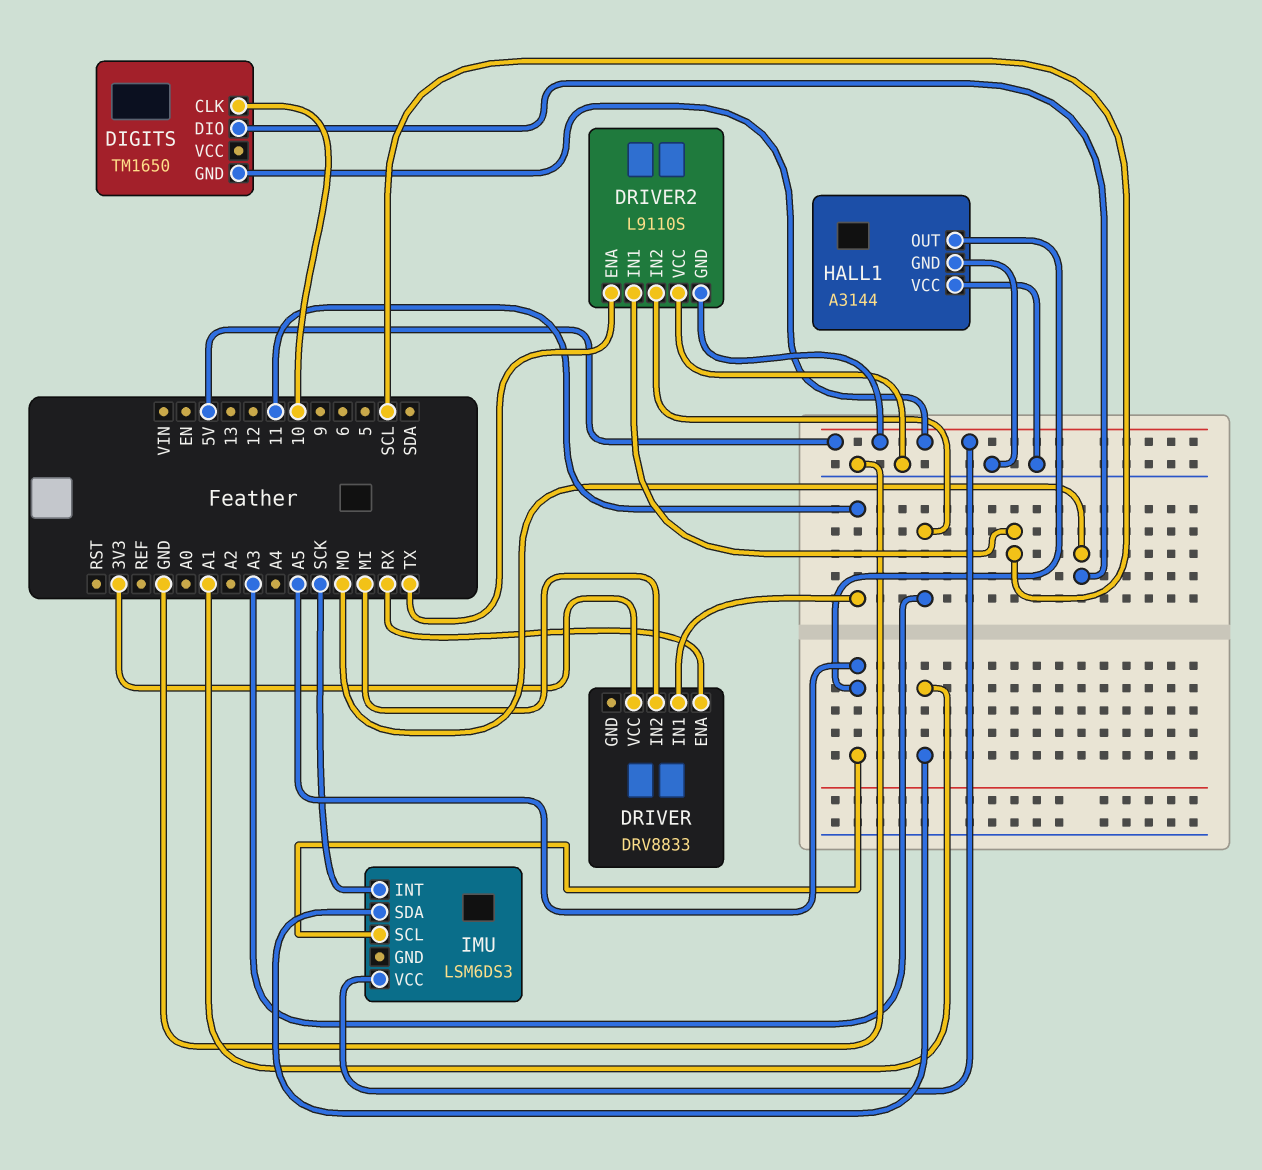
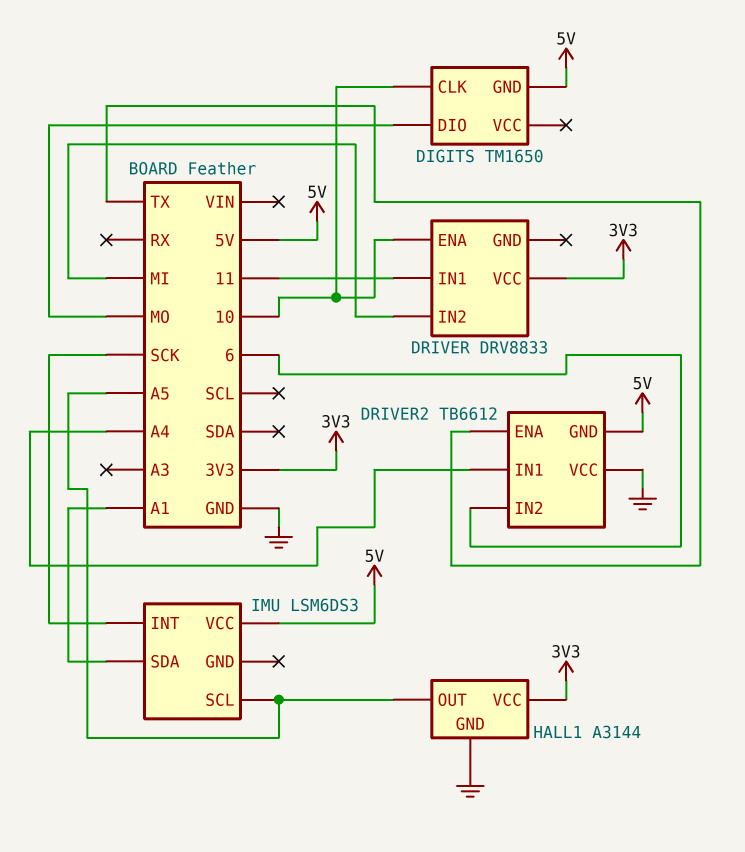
DRIVER pin ENA: RX -> 10
DRIVER2: L9110S -> TB6612
DRIVER2 pin IN1: SCL -> A4
DRIVER2 pin IN2: A3 -> 6
HALL1 pin VCC: GND -> 3V3

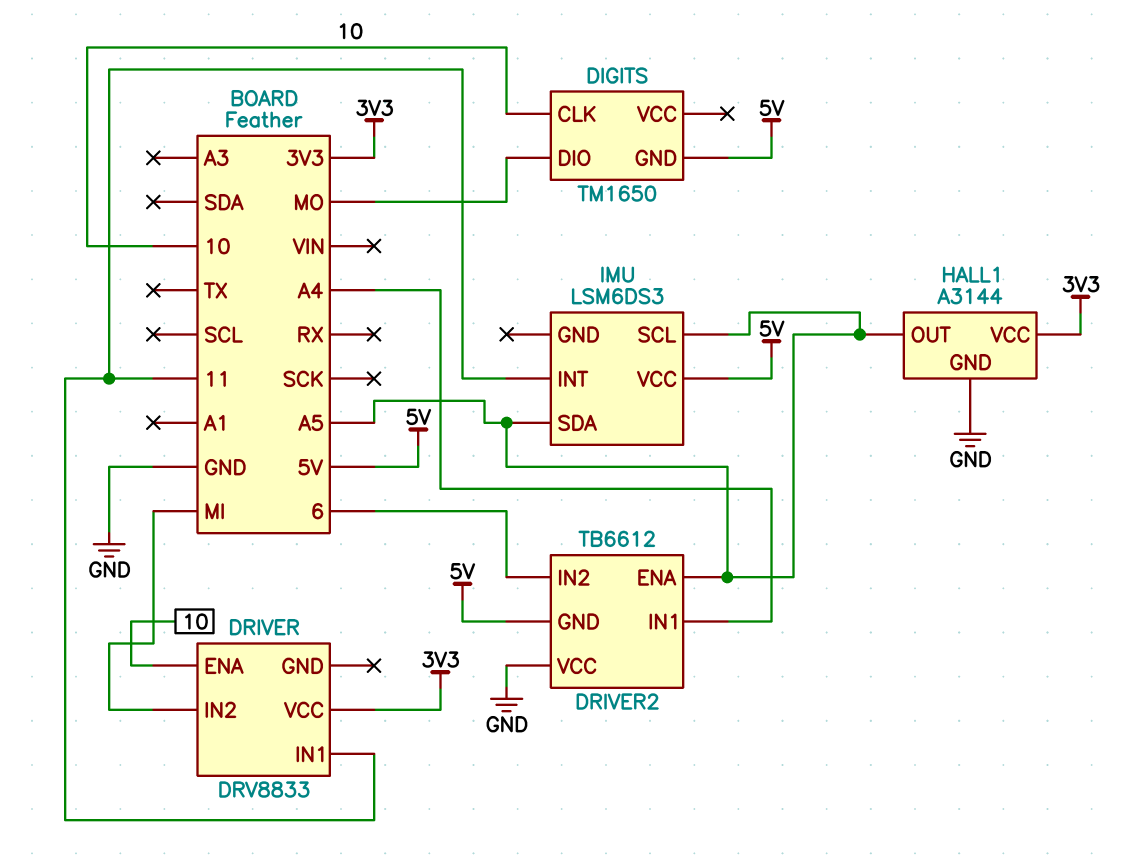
DRIVER2 pin ENA: TX -> A5
IMU pin INT: SCK -> 11
IMU pin SDA: A1 -> A5

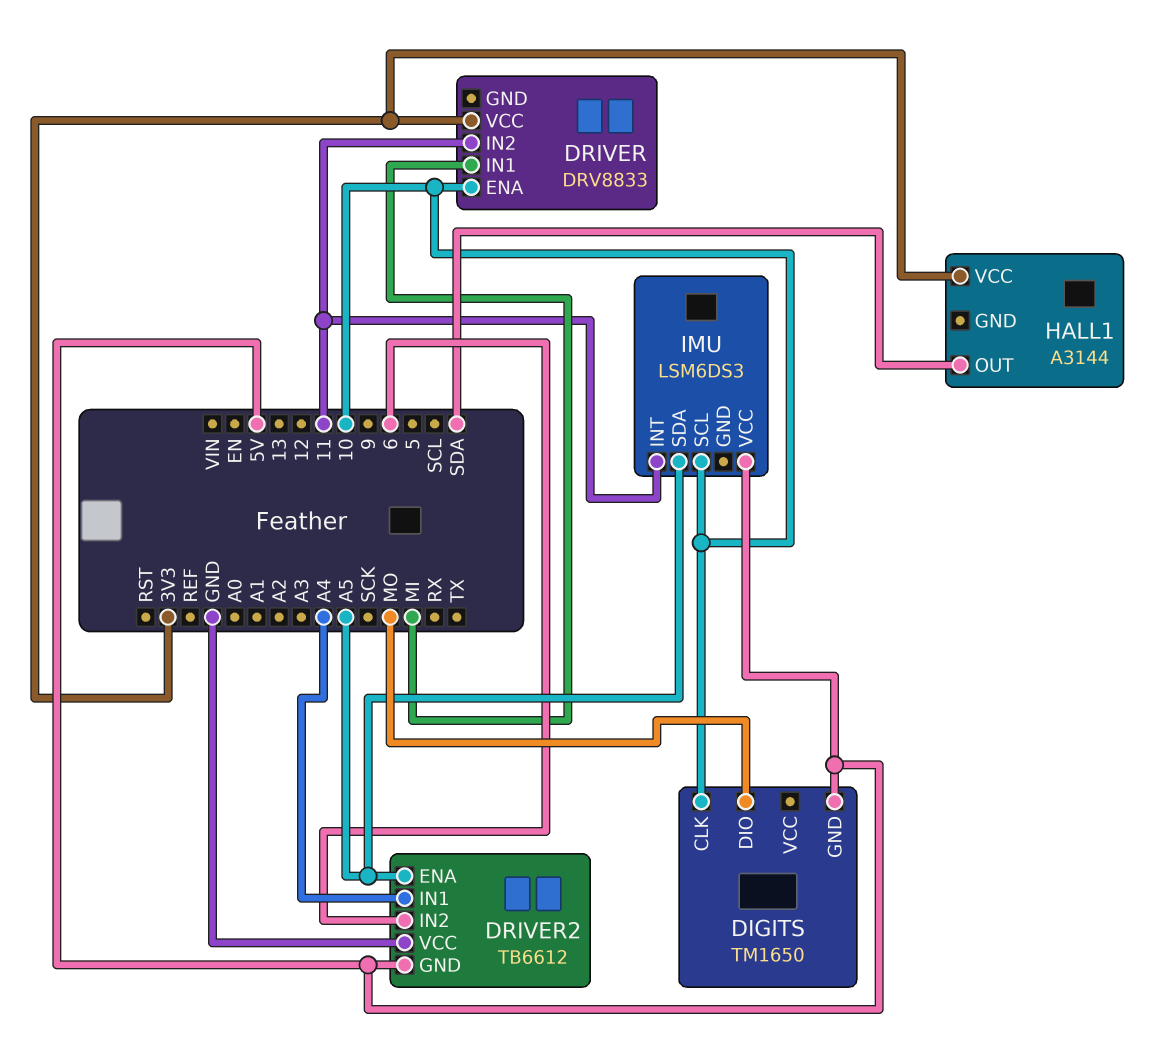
DRIVER pin IN1: 11 -> MI
DRIVER pin IN2: MI -> 11
HALL1 pin GND: GND -> none
HALL1 pin OUT: A5 -> SDA
IMU pin SCL: A5 -> 10

